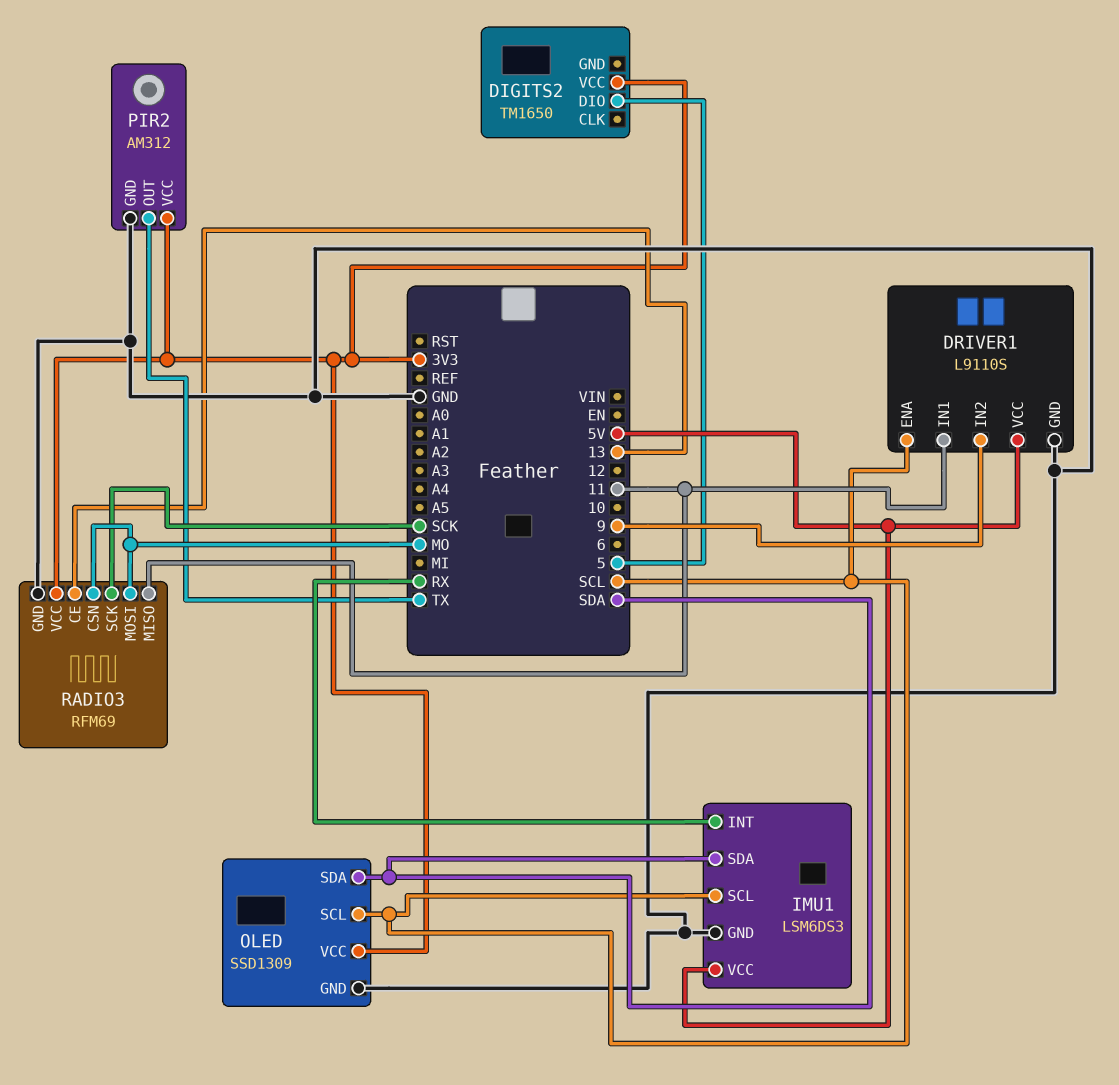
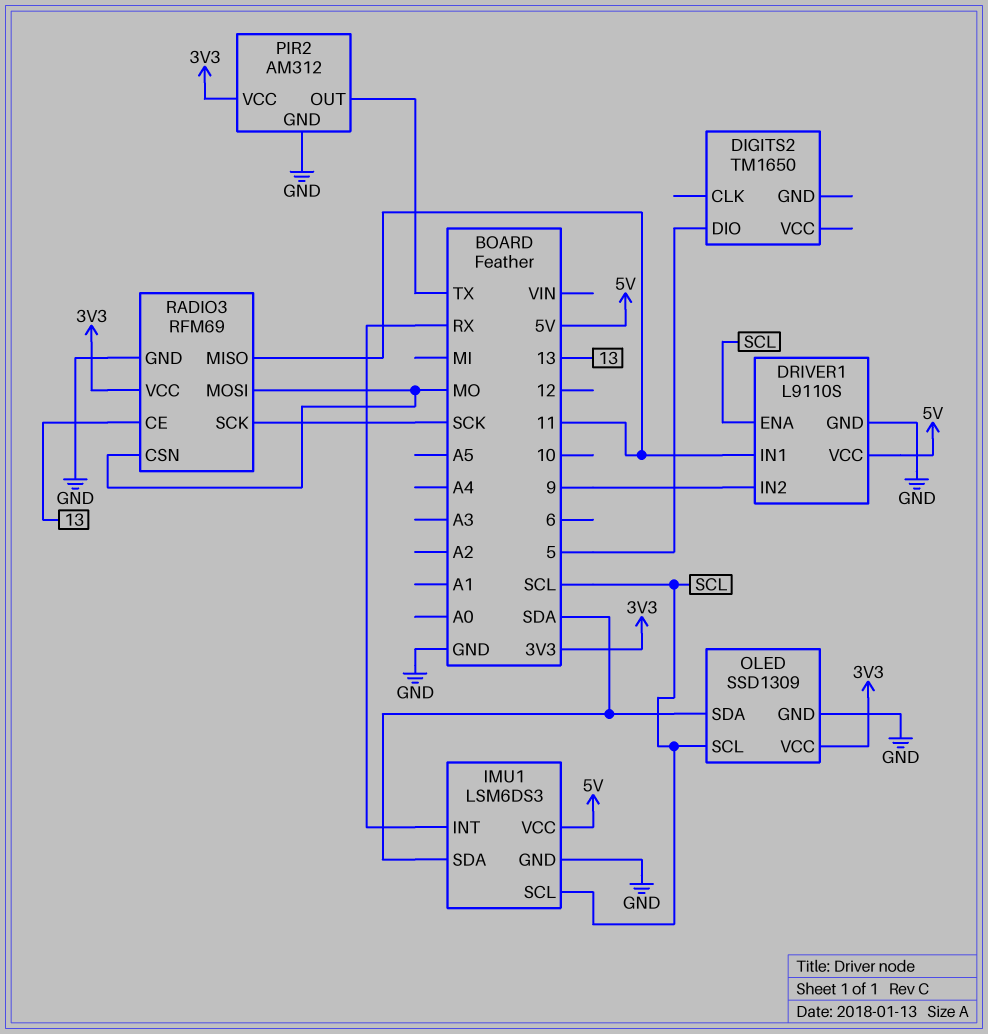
DIGITS2 pin VCC: 3V3 -> none

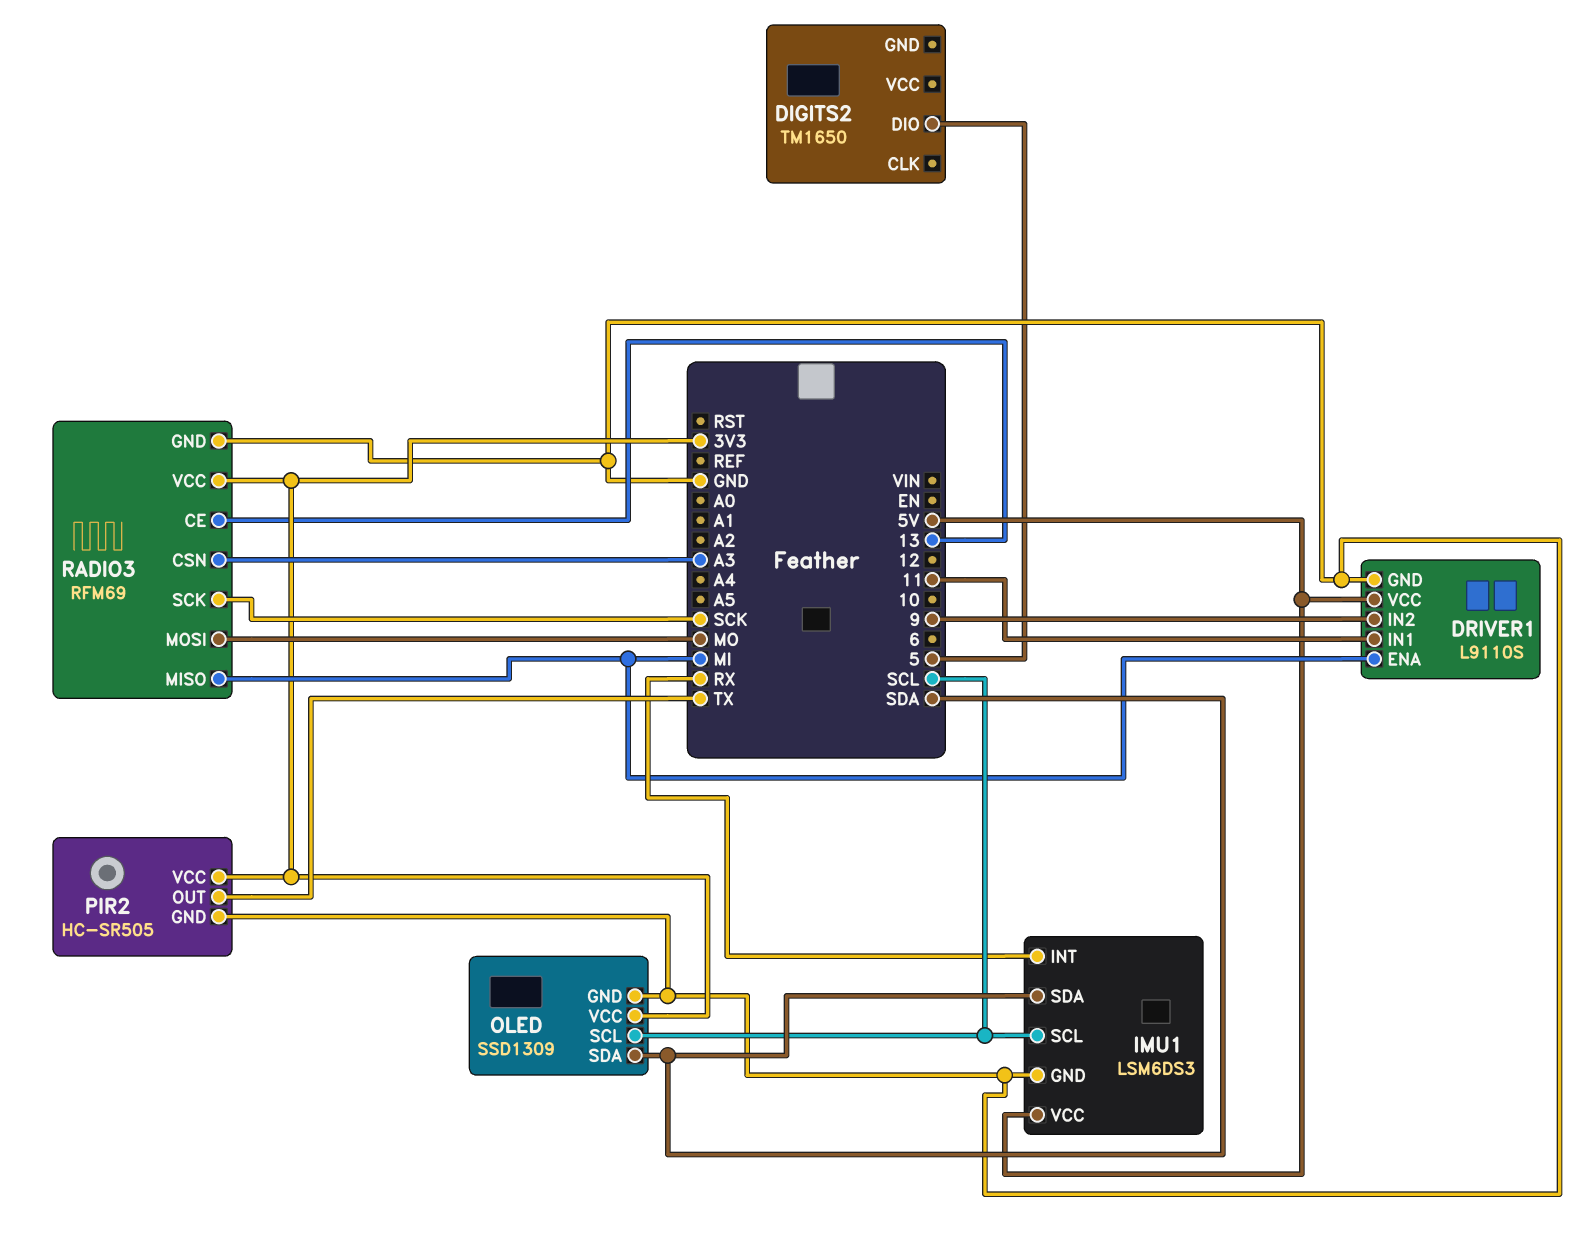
DRIVER1 pin ENA: SCL -> MI
PIR2: AM312 -> HC-SR505
RADIO3 pin CSN: MO -> A3
RADIO3 pin MISO: 11 -> MI

